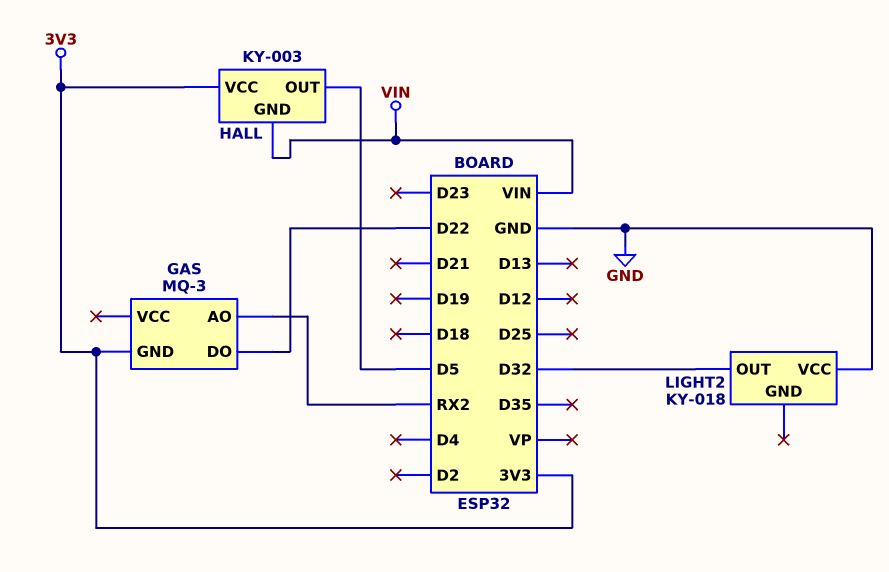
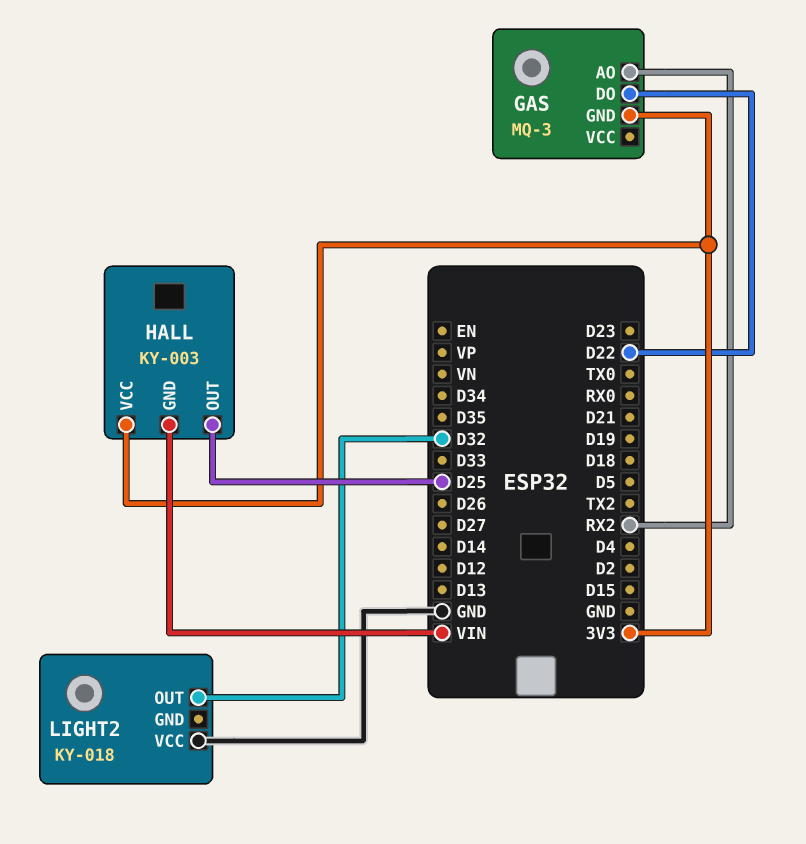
HALL pin OUT: D5 -> D25

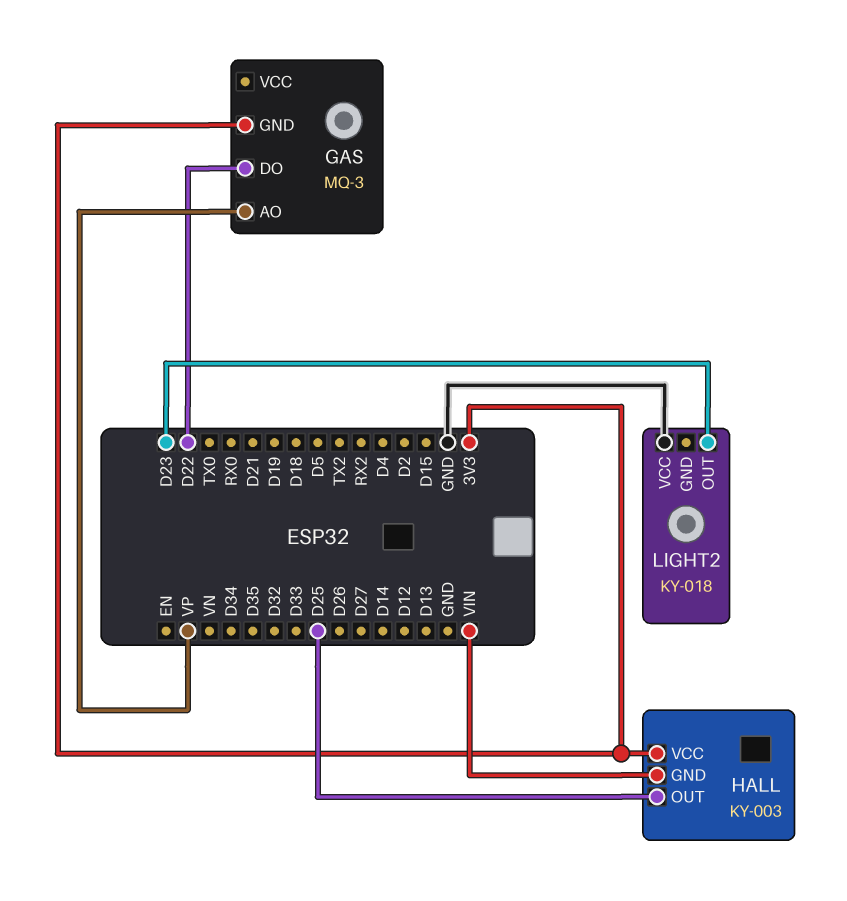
GAS pin AO: RX2 -> VP
LIGHT2 pin OUT: D32 -> D23

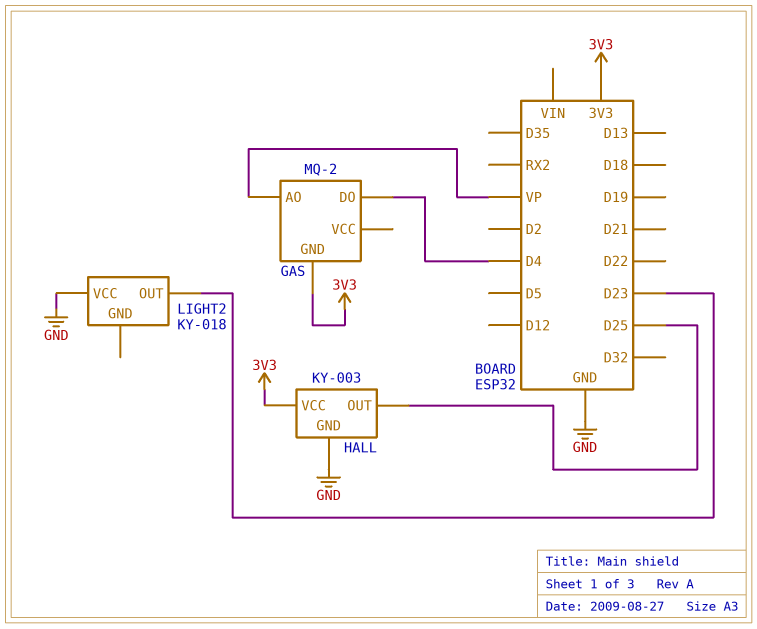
GAS: MQ-3 -> MQ-2
GAS pin DO: D22 -> D4
HALL pin GND: VIN -> GND

